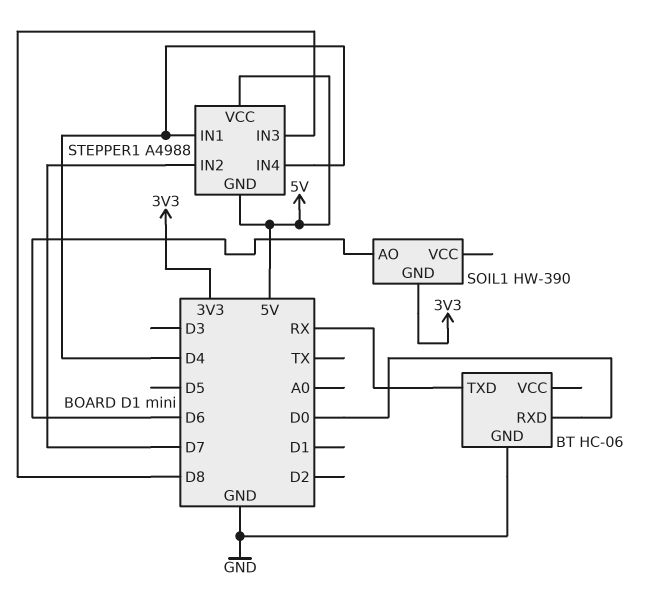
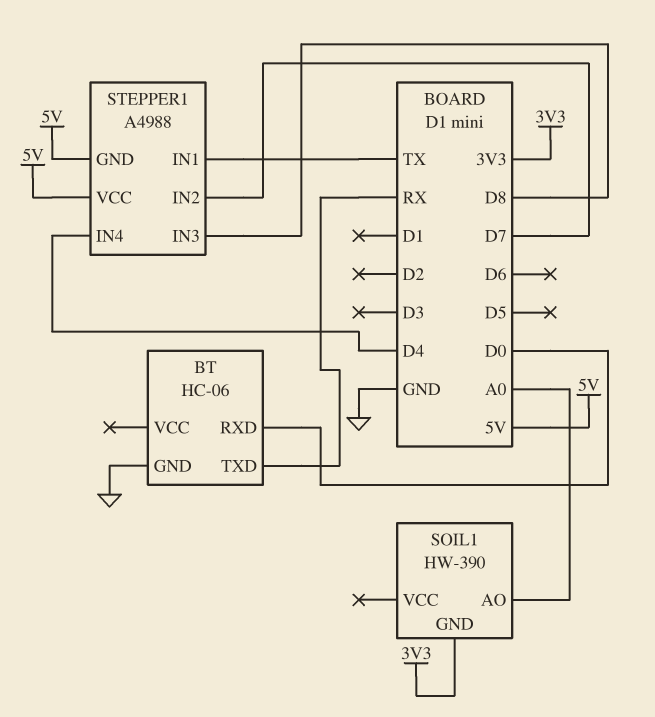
SOIL1 pin AO: D6 -> A0
STEPPER1 pin IN1: D4 -> TX

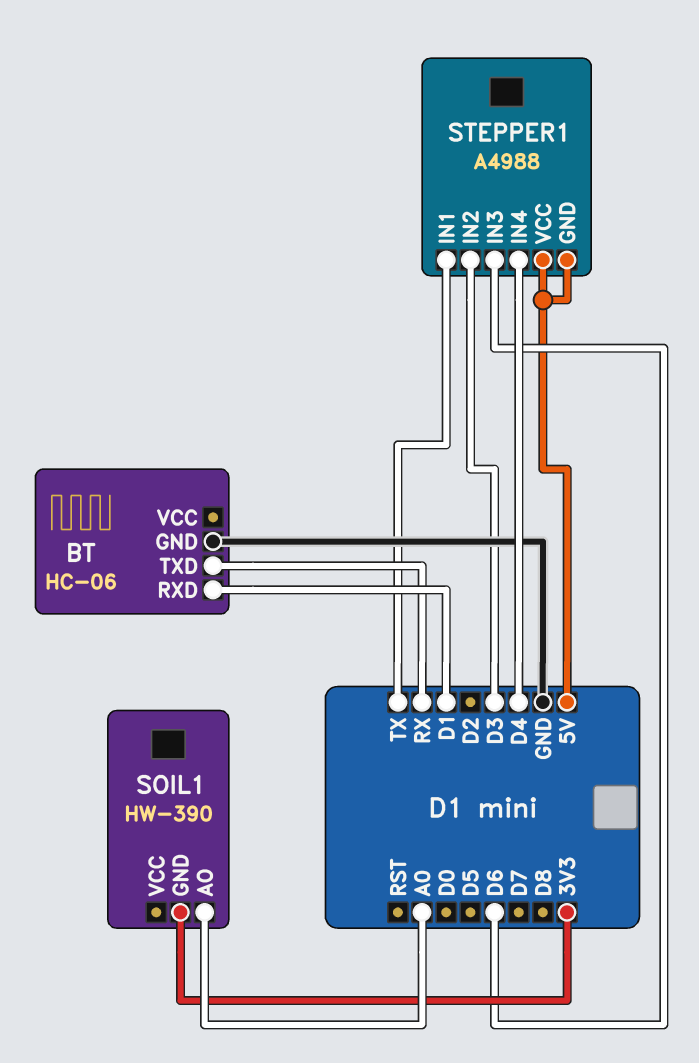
BT pin RXD: D0 -> D1
STEPPER1 pin IN2: D7 -> D3
STEPPER1 pin IN3: D8 -> D6

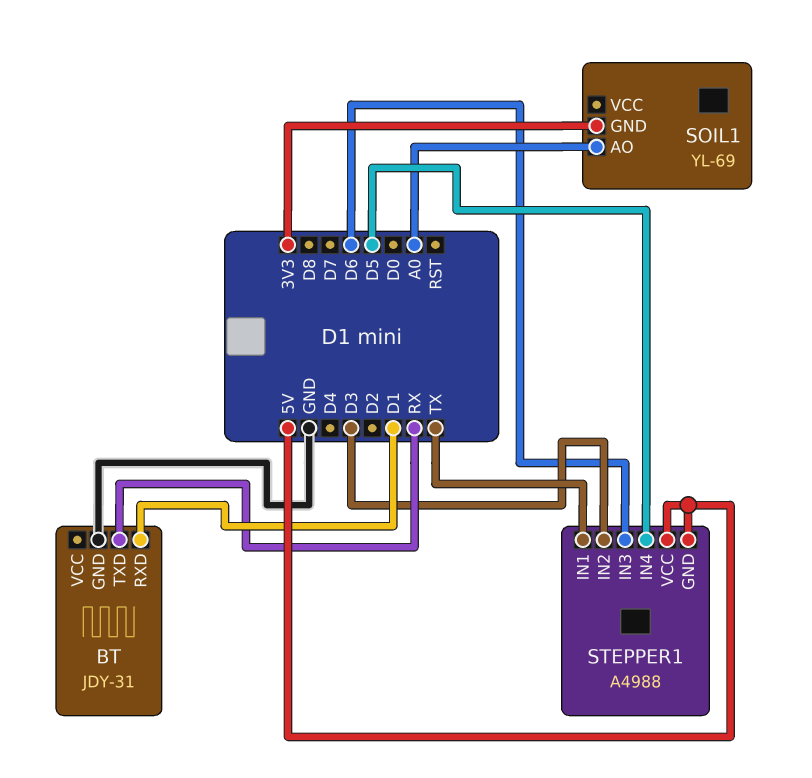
BT: HC-06 -> JDY-31
SOIL1: HW-390 -> YL-69
STEPPER1 pin IN4: D4 -> D5

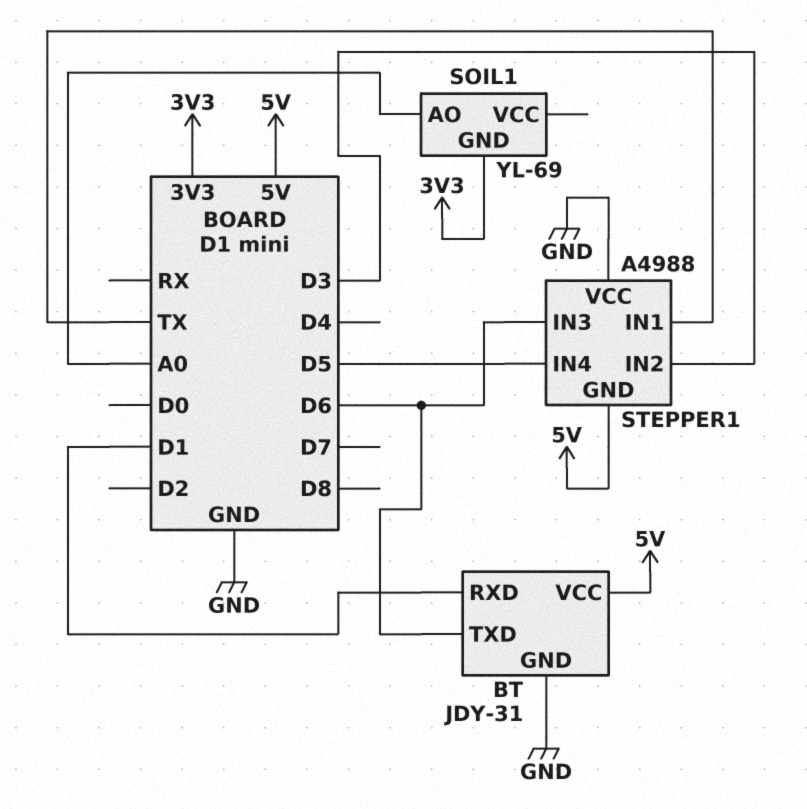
BT pin TXD: RX -> D6
BT pin VCC: none -> 5V
STEPPER1 pin VCC: 5V -> GND

